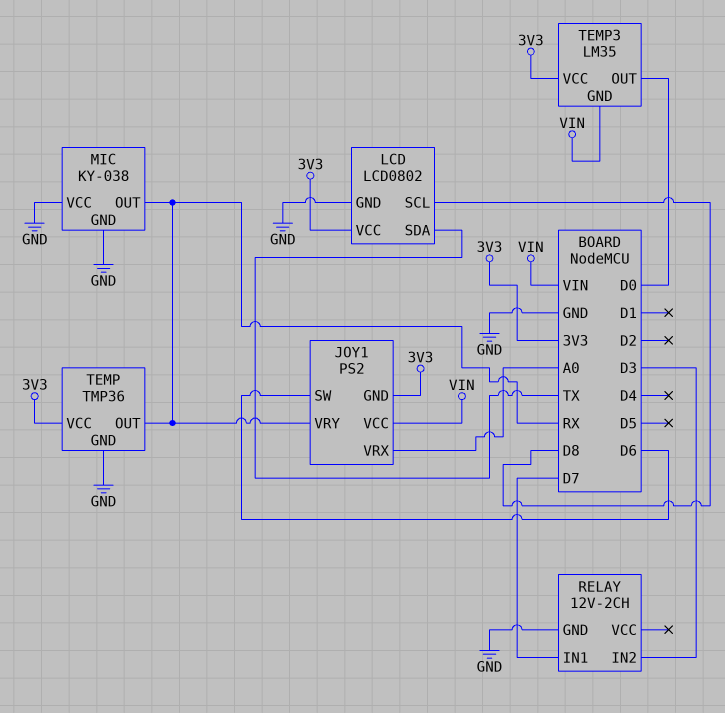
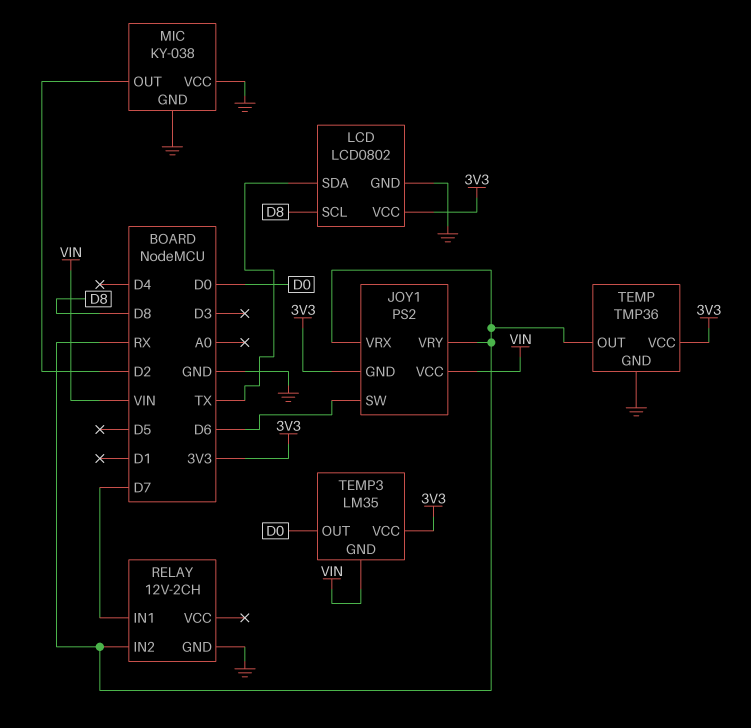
JOY1 pin VRX: A0 -> RX
MIC pin OUT: RX -> D2
RELAY pin IN2: D3 -> RX

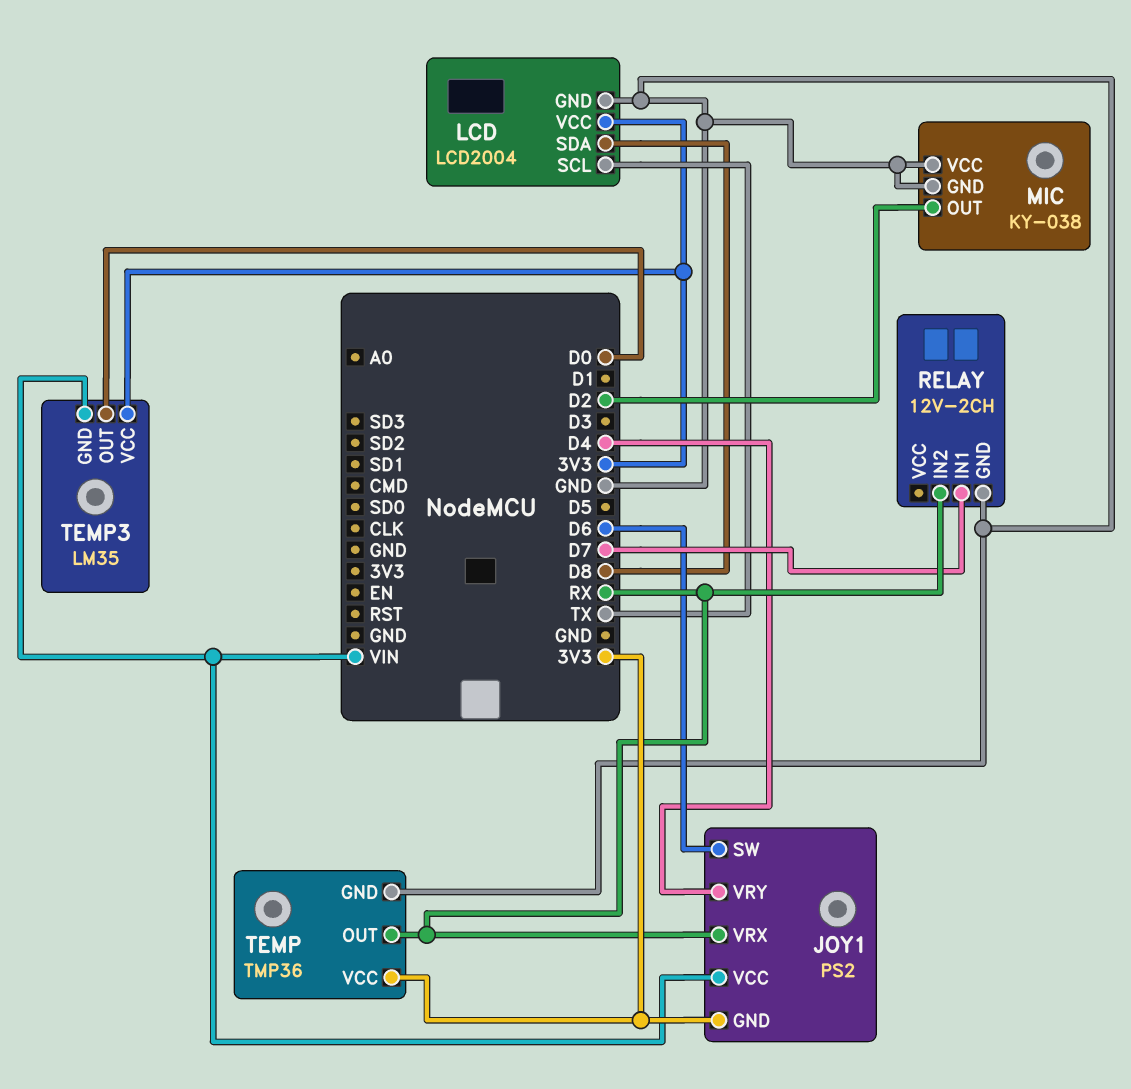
JOY1 pin VRY: RX -> D4
LCD: LCD0802 -> LCD2004
LCD pin SCL: D8 -> TX
LCD pin SDA: TX -> D8

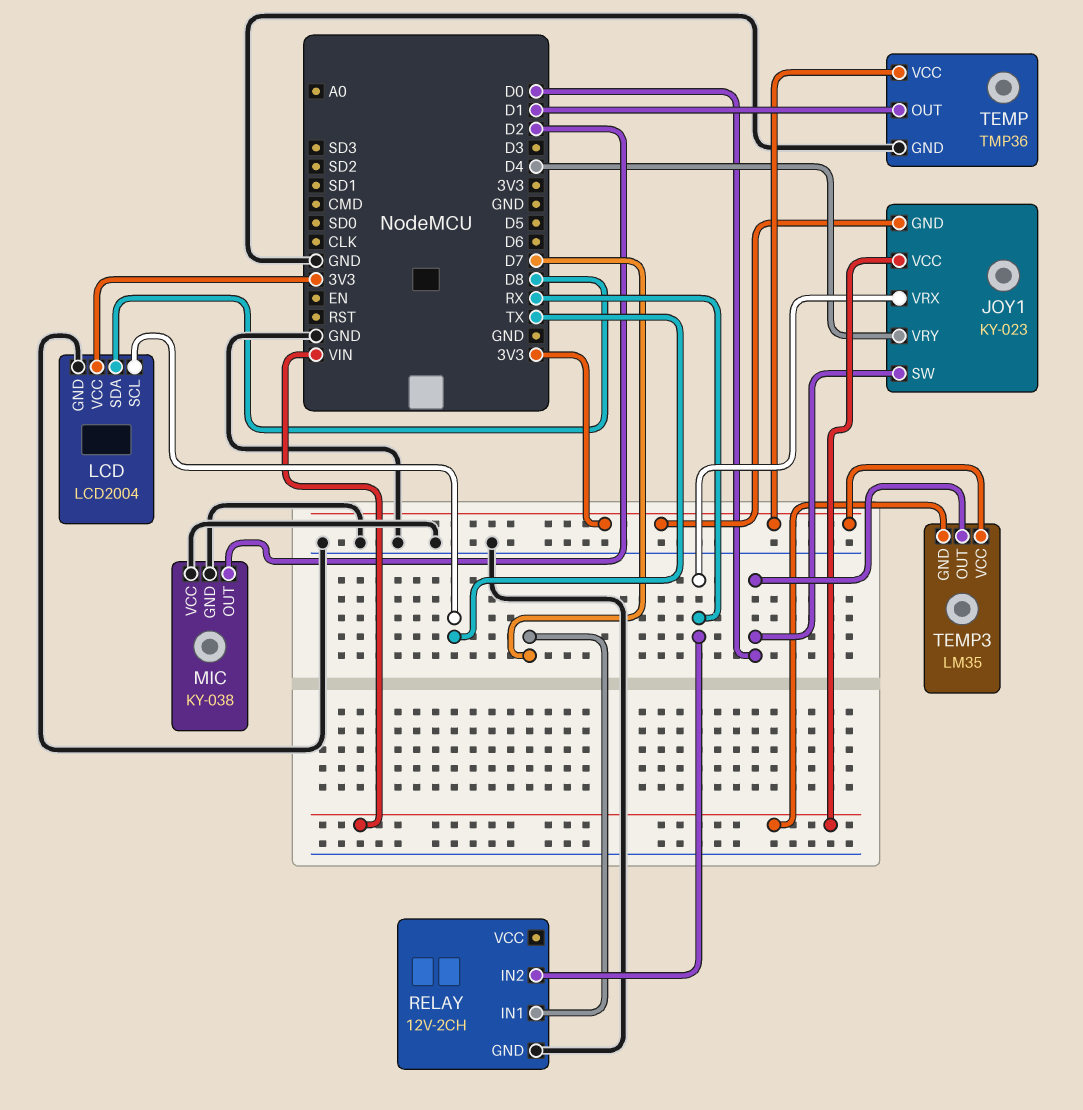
JOY1: PS2 -> KY-023
JOY1 pin SW: D6 -> D0
TEMP pin OUT: RX -> D1

